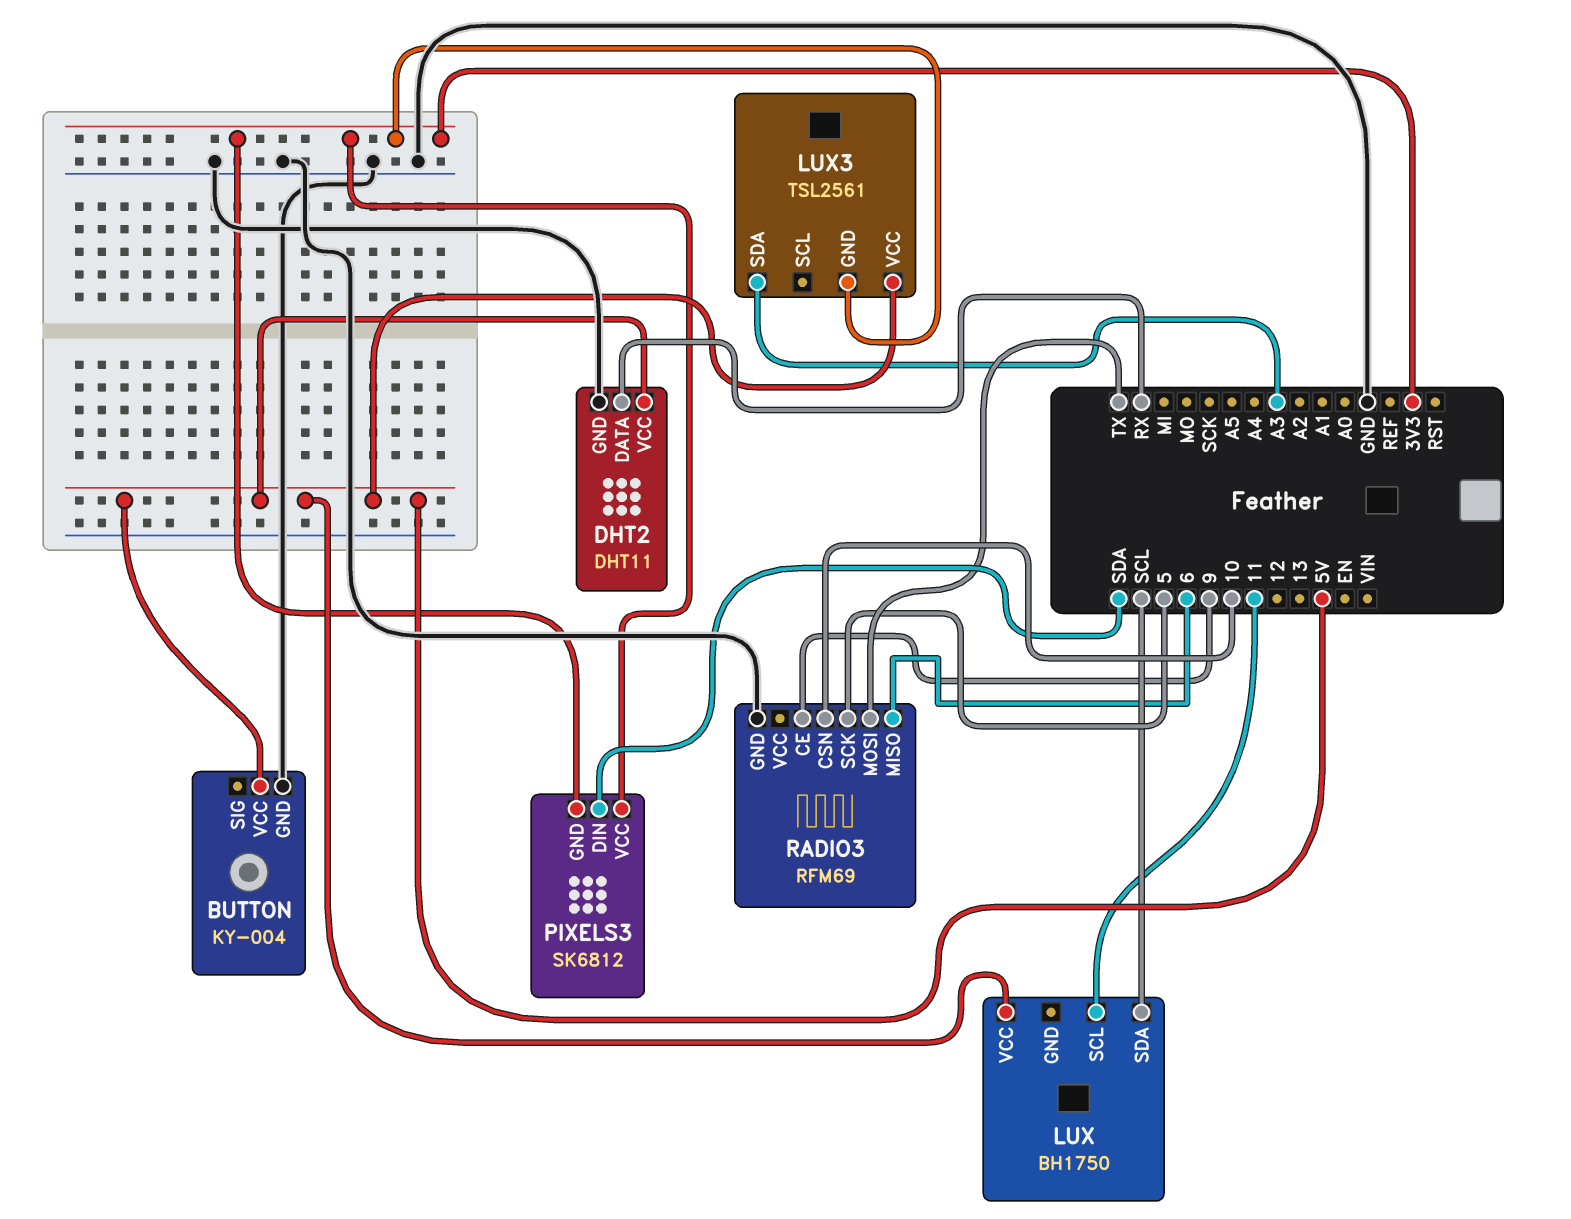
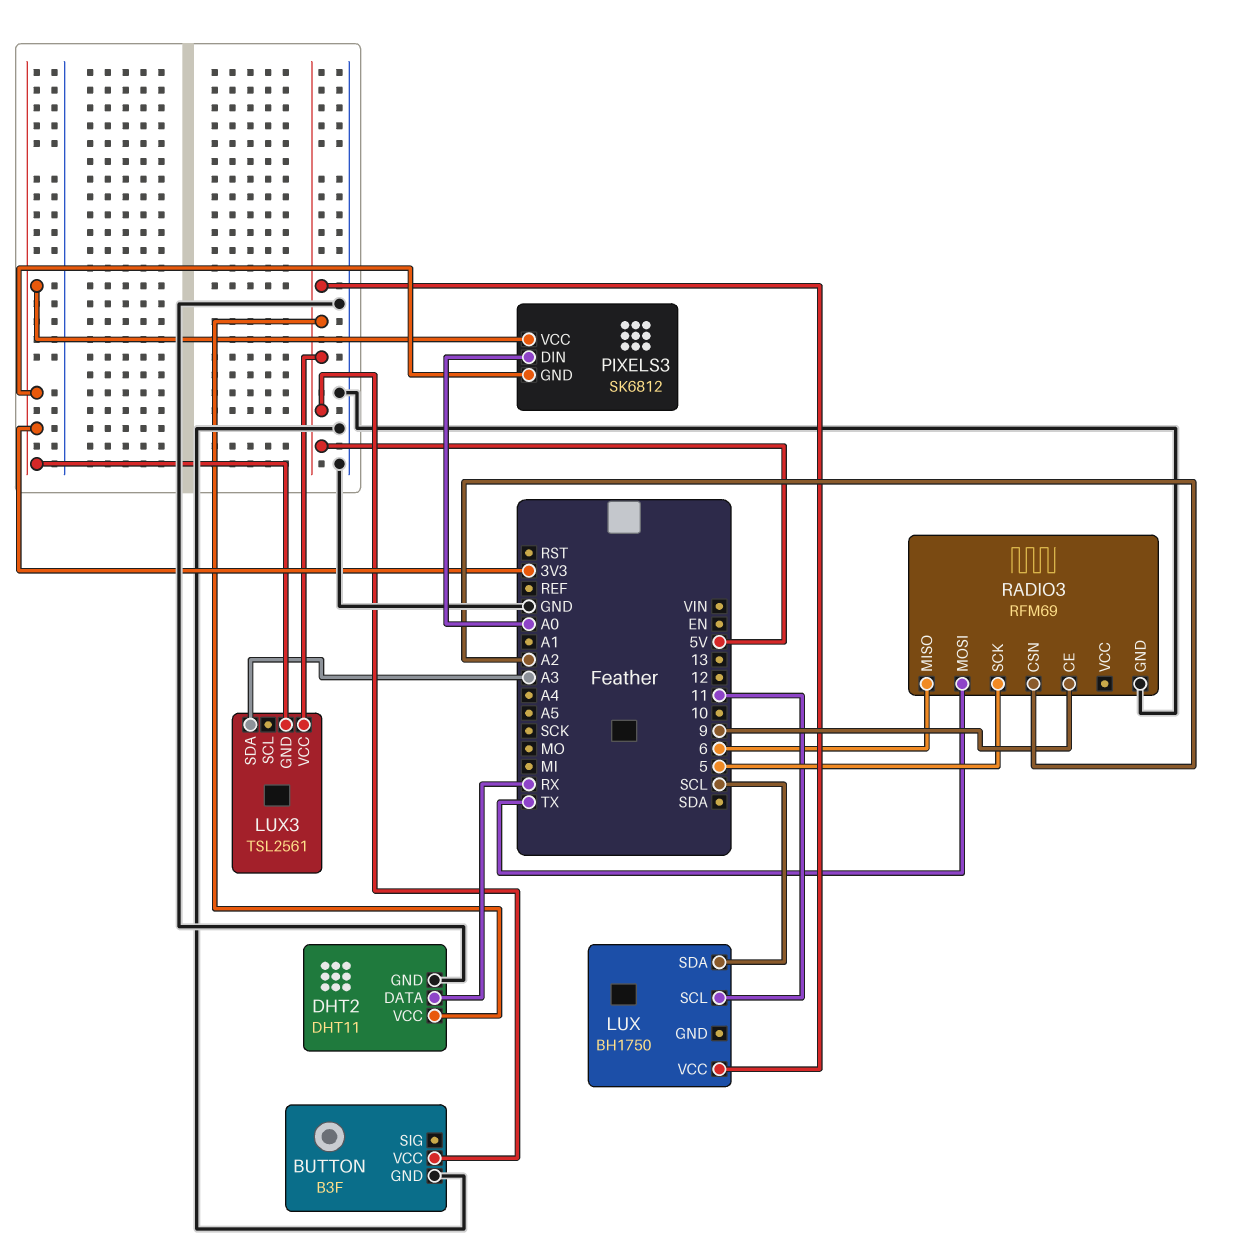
BUTTON: KY-004 -> B3F
PIXELS3 pin DIN: SDA -> A0
RADIO3 pin CSN: 10 -> A2

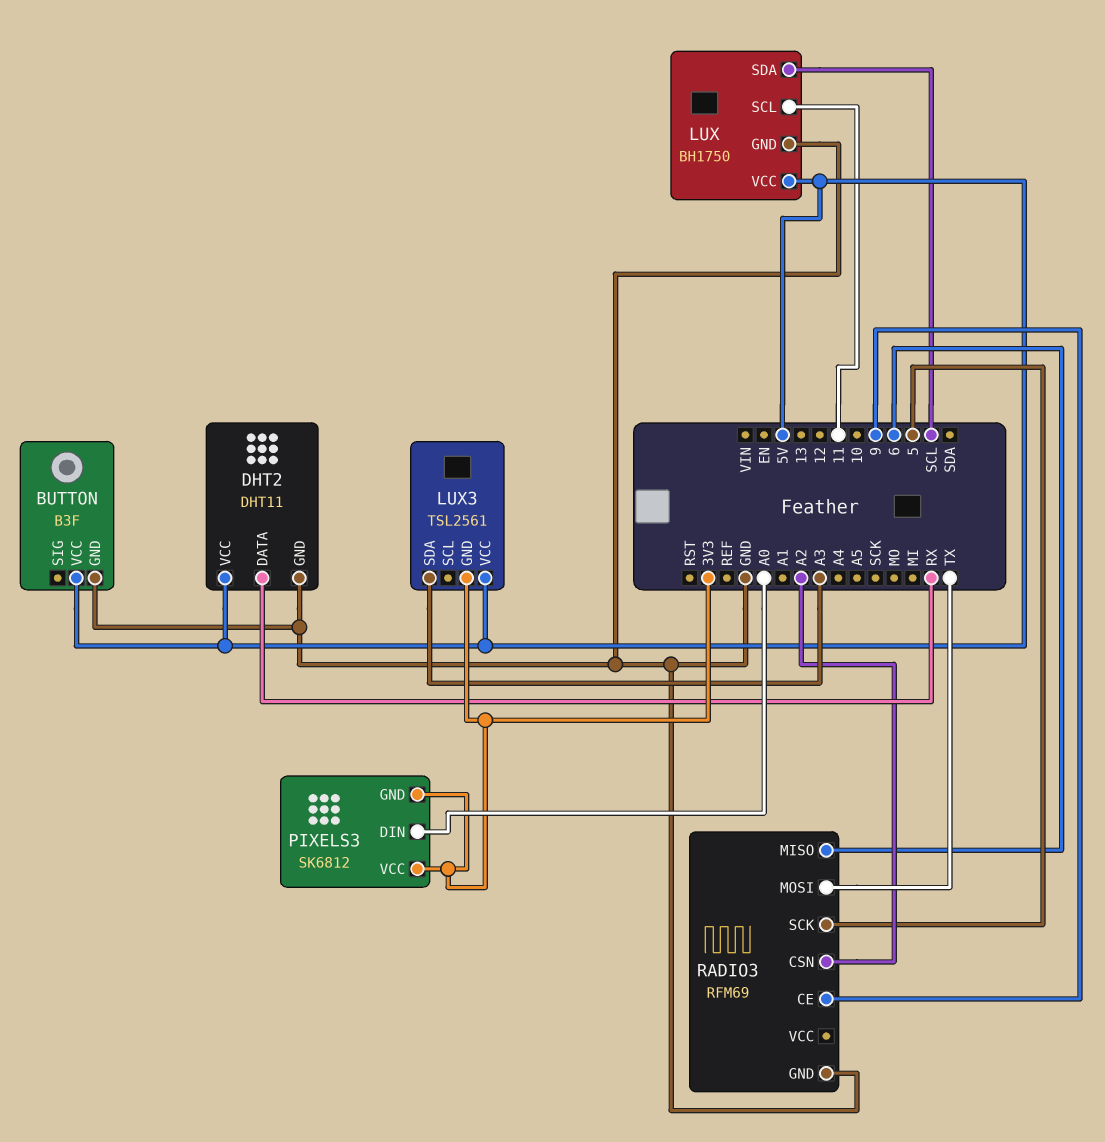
LUX pin GND: none -> GND

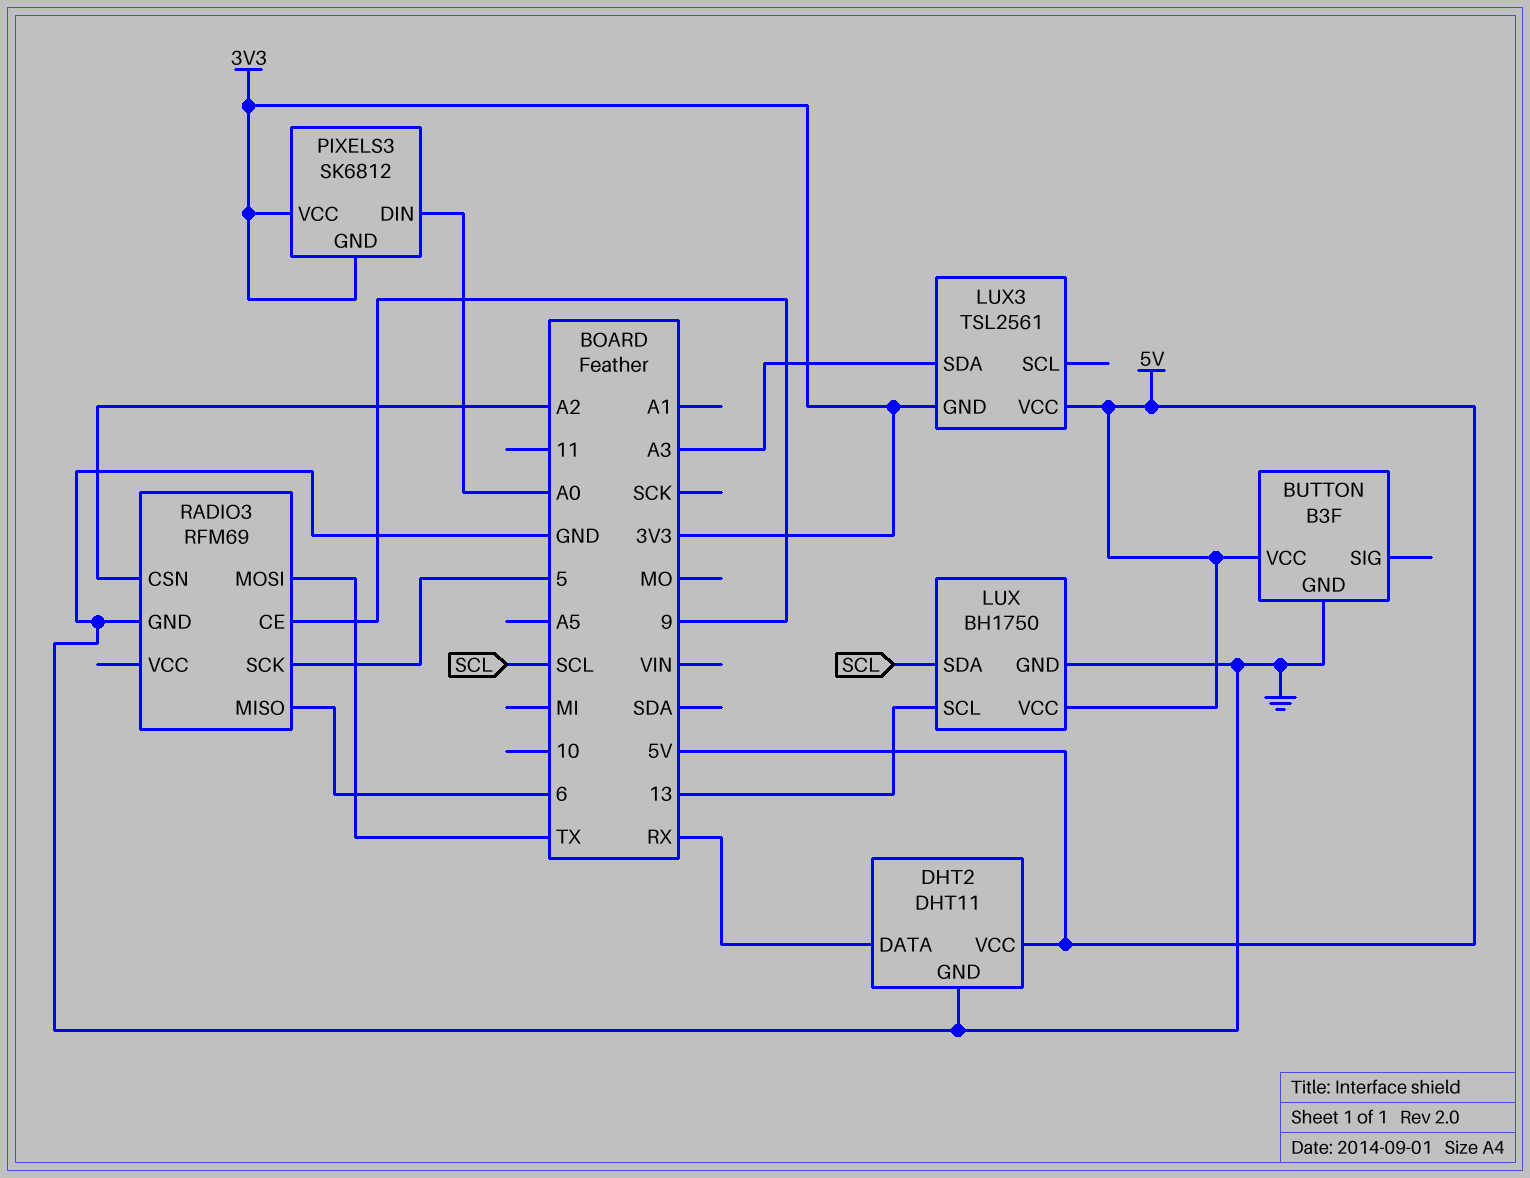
LUX pin SCL: 11 -> 13

